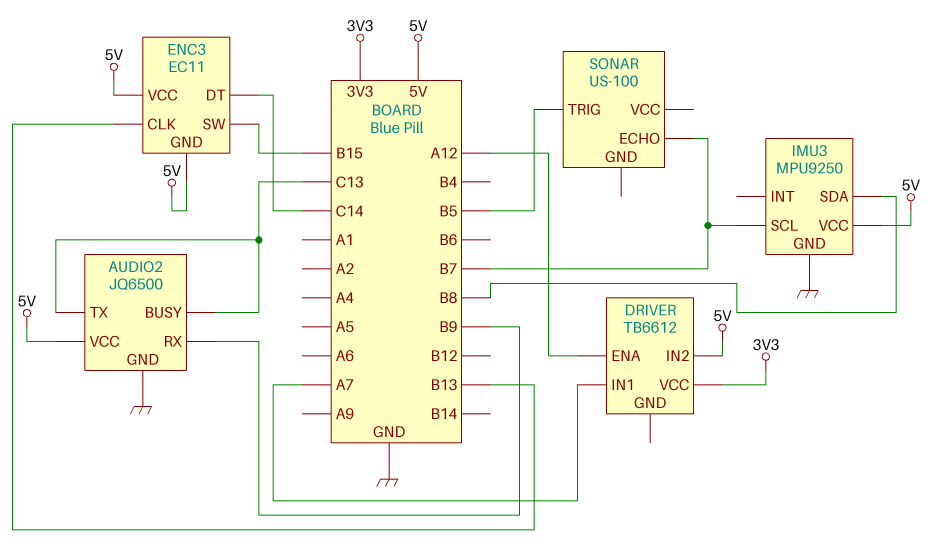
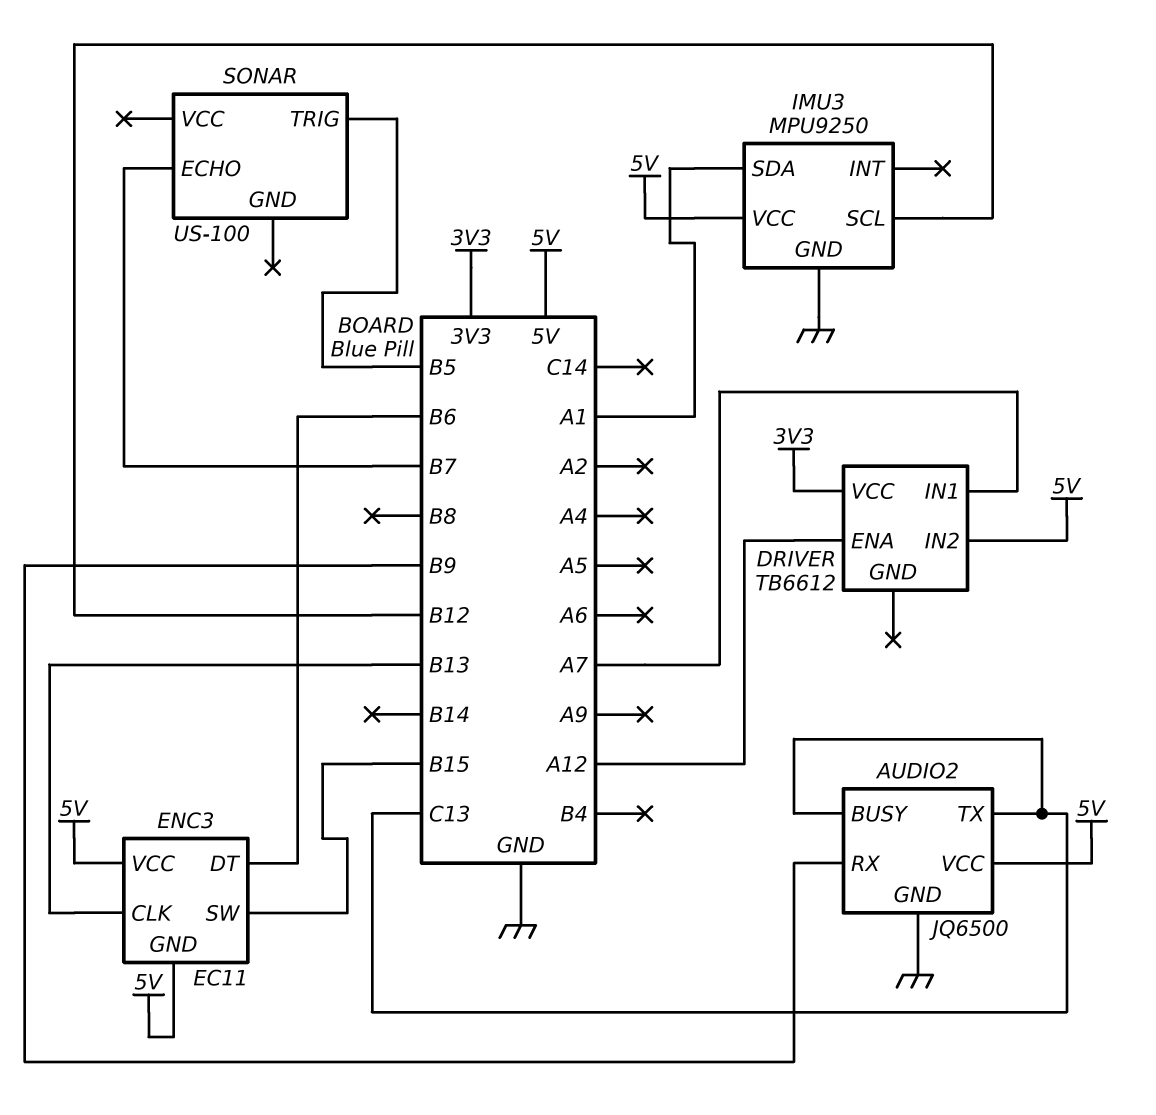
ENC3 pin DT: C14 -> B6
IMU3 pin SCL: B7 -> B12
IMU3 pin SDA: B8 -> A1

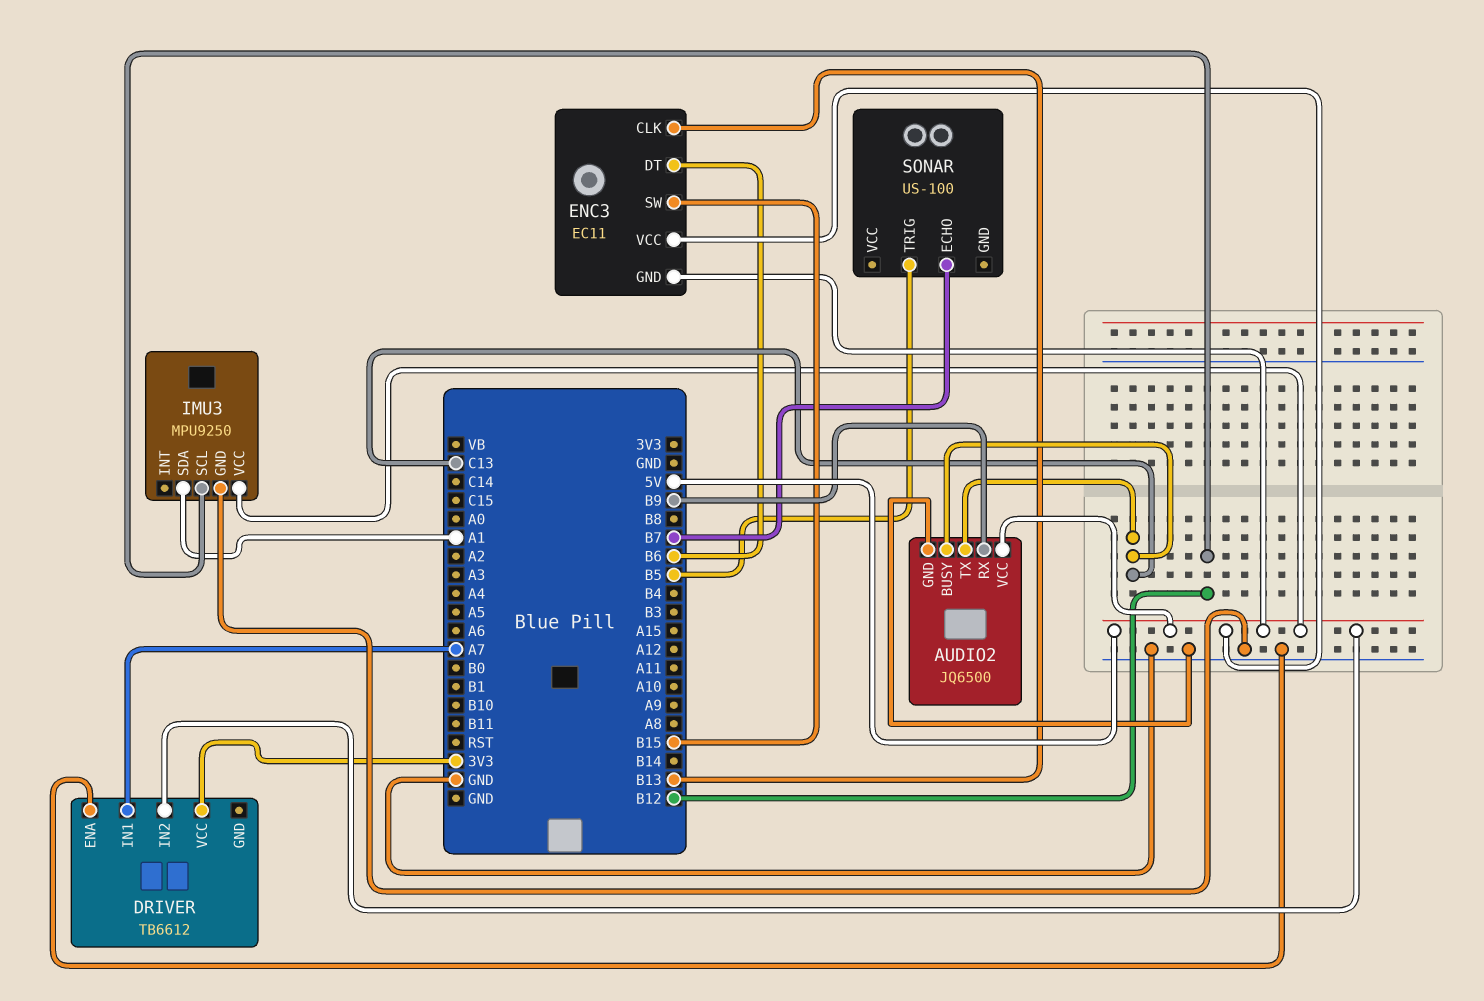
DRIVER pin ENA: A12 -> GND

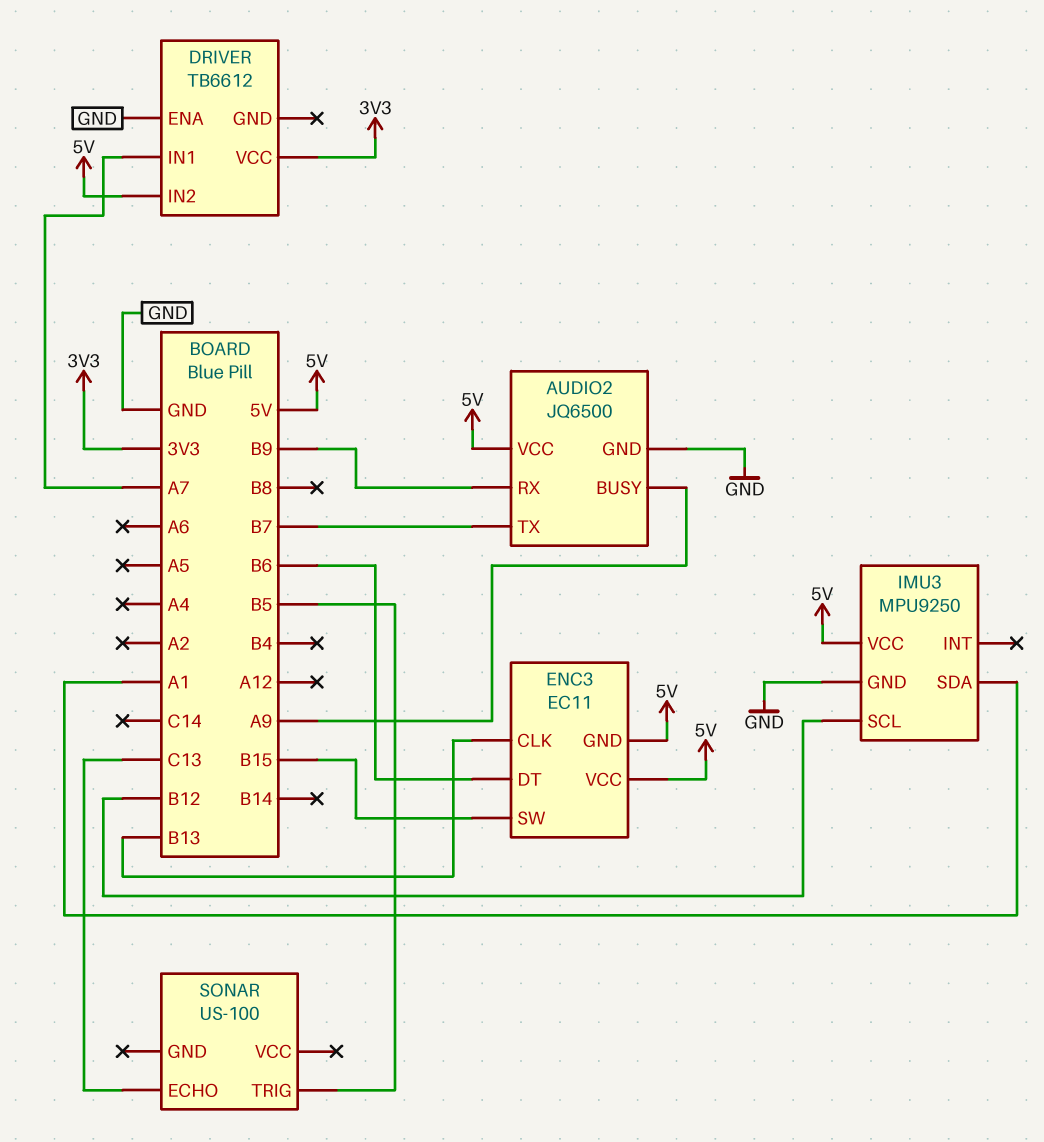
AUDIO2 pin BUSY: C13 -> A9
AUDIO2 pin TX: C13 -> B7
SONAR pin ECHO: B7 -> C13

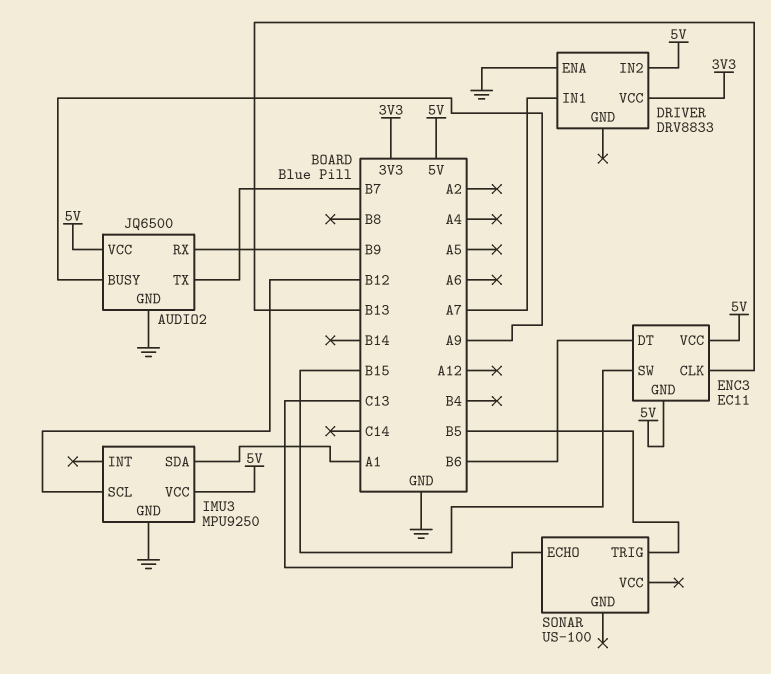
DRIVER: TB6612 -> DRV8833

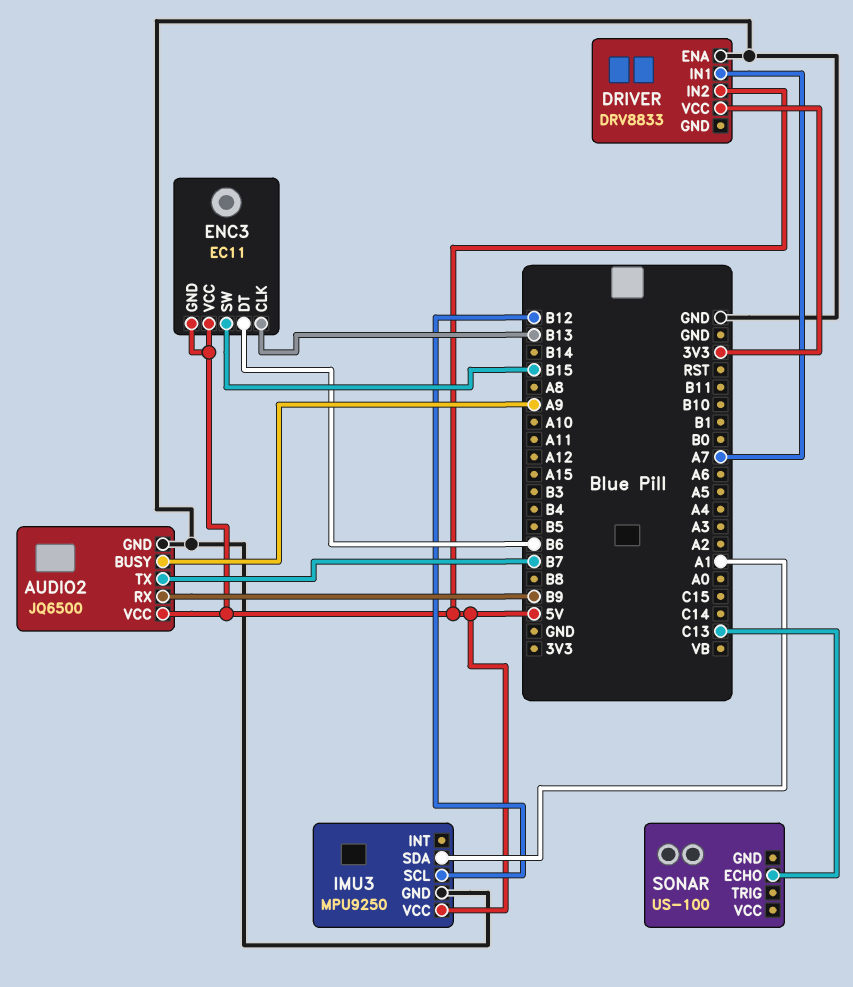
SONAR pin TRIG: B5 -> none

